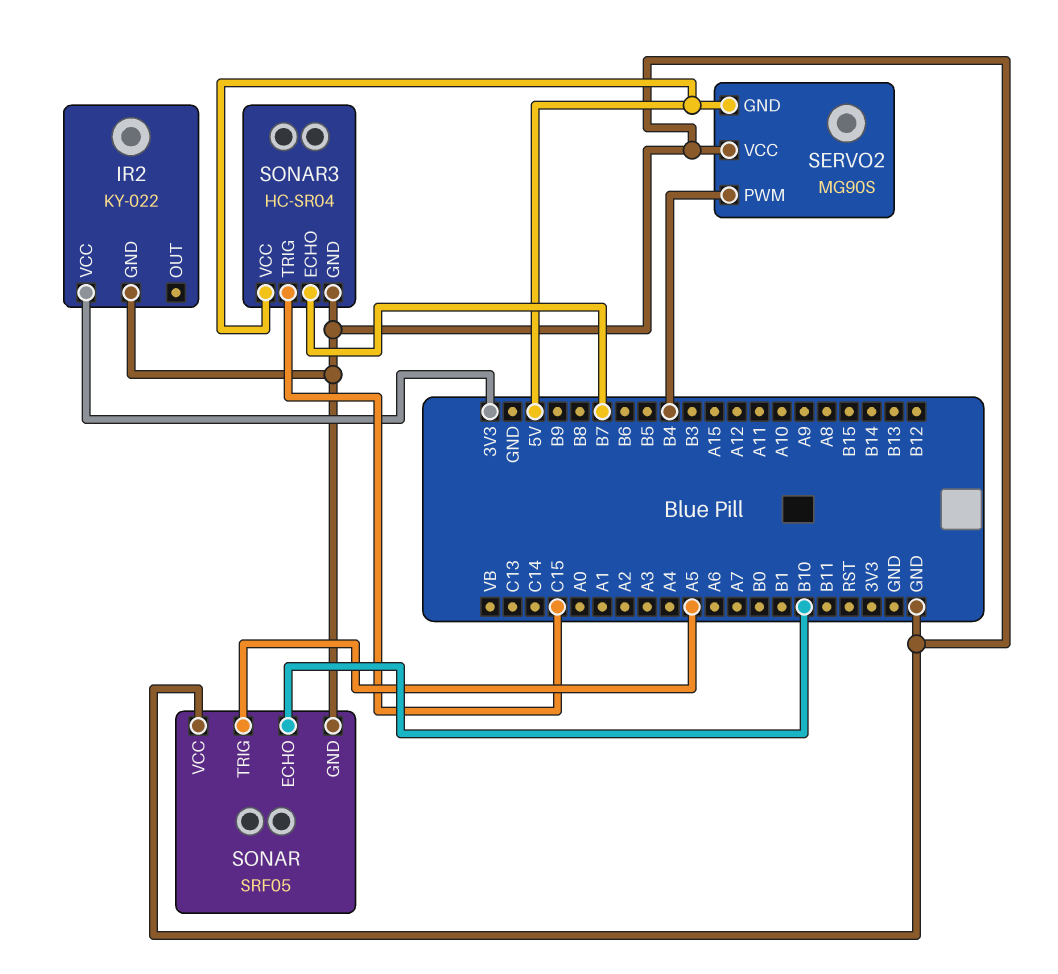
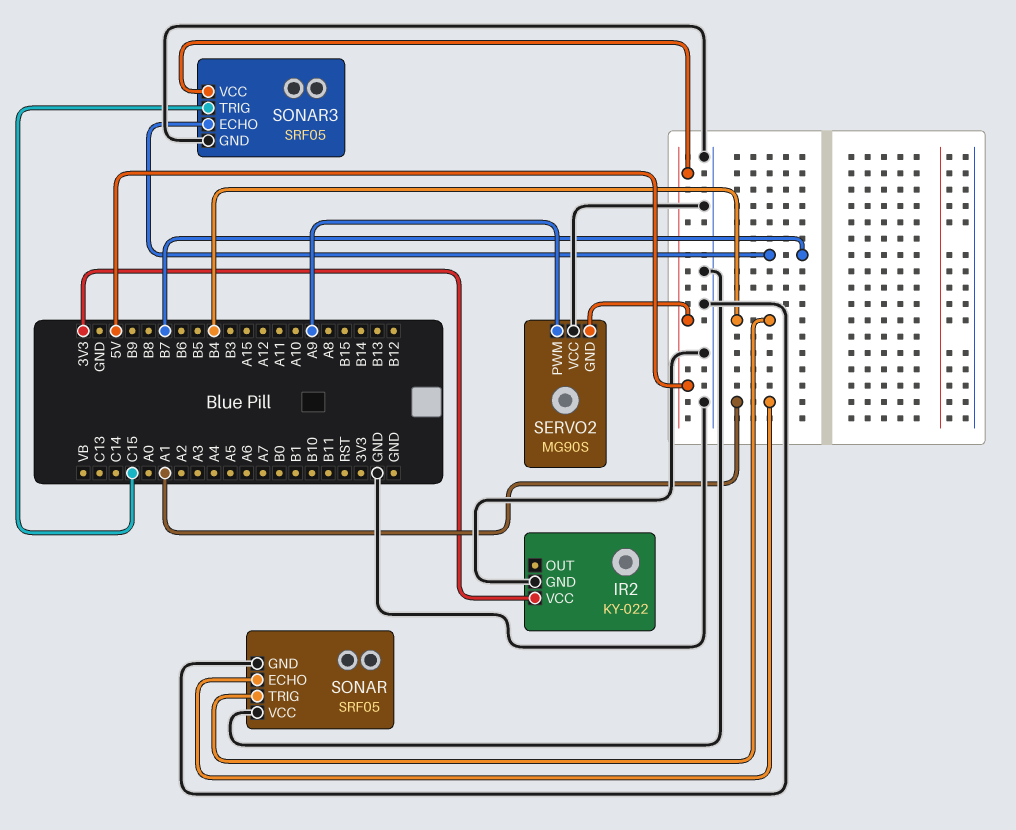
SERVO2 pin PWM: B4 -> A9
SONAR pin ECHO: B10 -> A1
SONAR pin TRIG: A5 -> B4
SONAR3: HC-SR04 -> SRF05

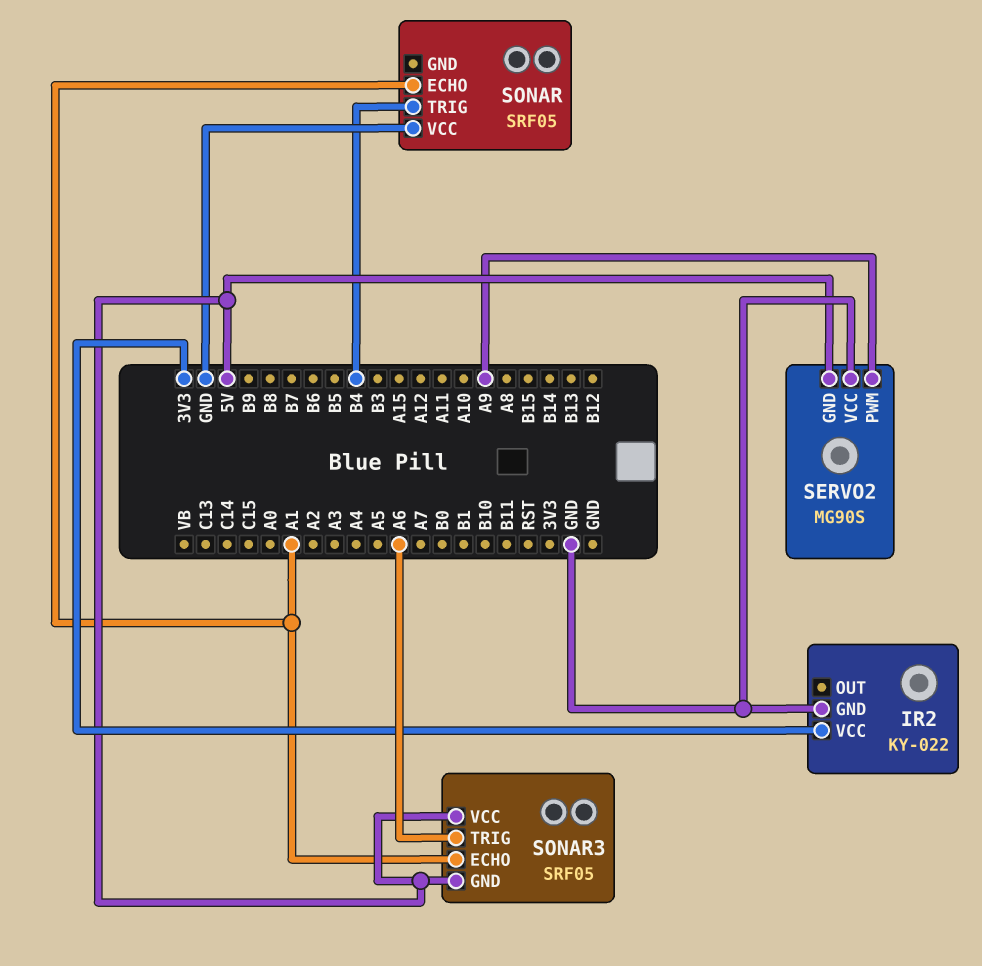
SONAR pin GND: GND -> none
SONAR3 pin ECHO: B7 -> A1
SONAR3 pin GND: GND -> 5V
SONAR3 pin TRIG: C15 -> A6

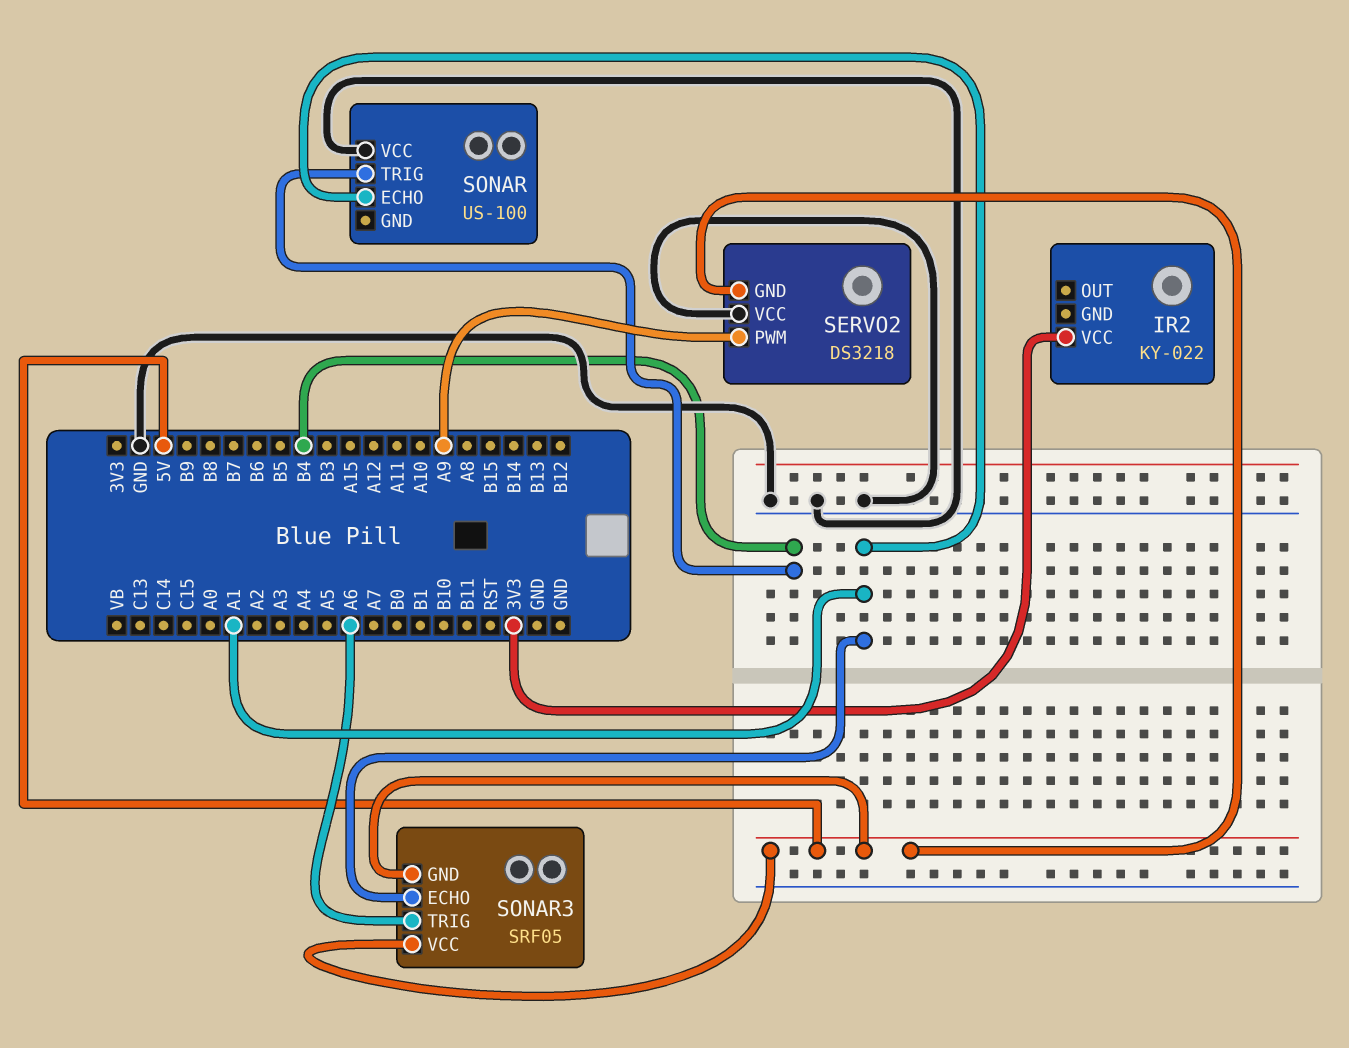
IR2 pin GND: GND -> none
SERVO2: MG90S -> DS3218
SONAR: SRF05 -> US-100

